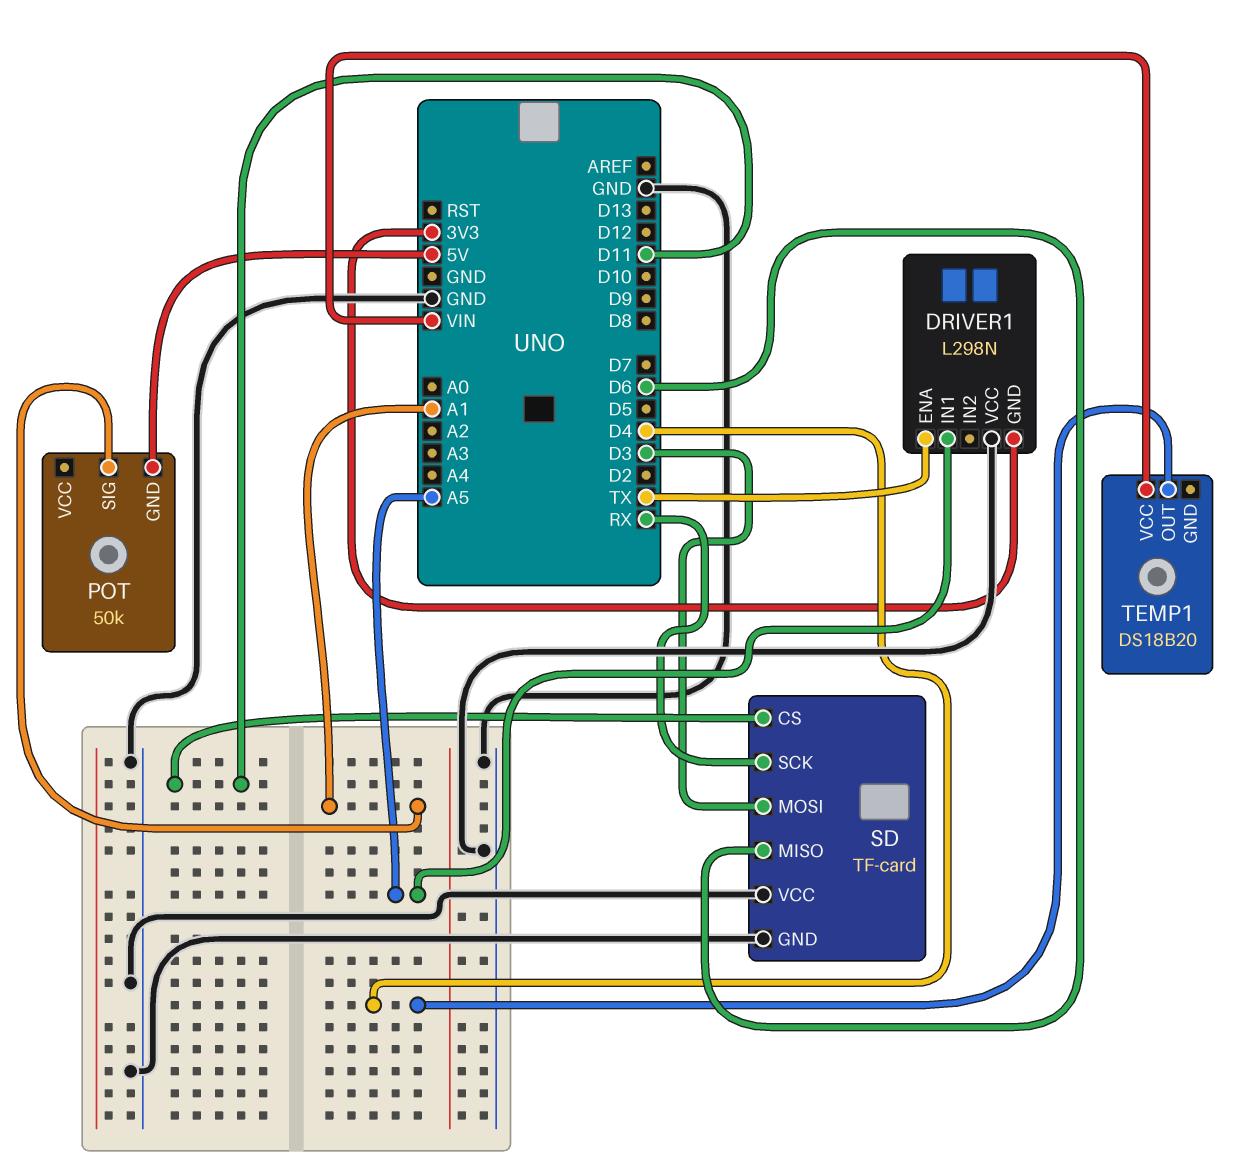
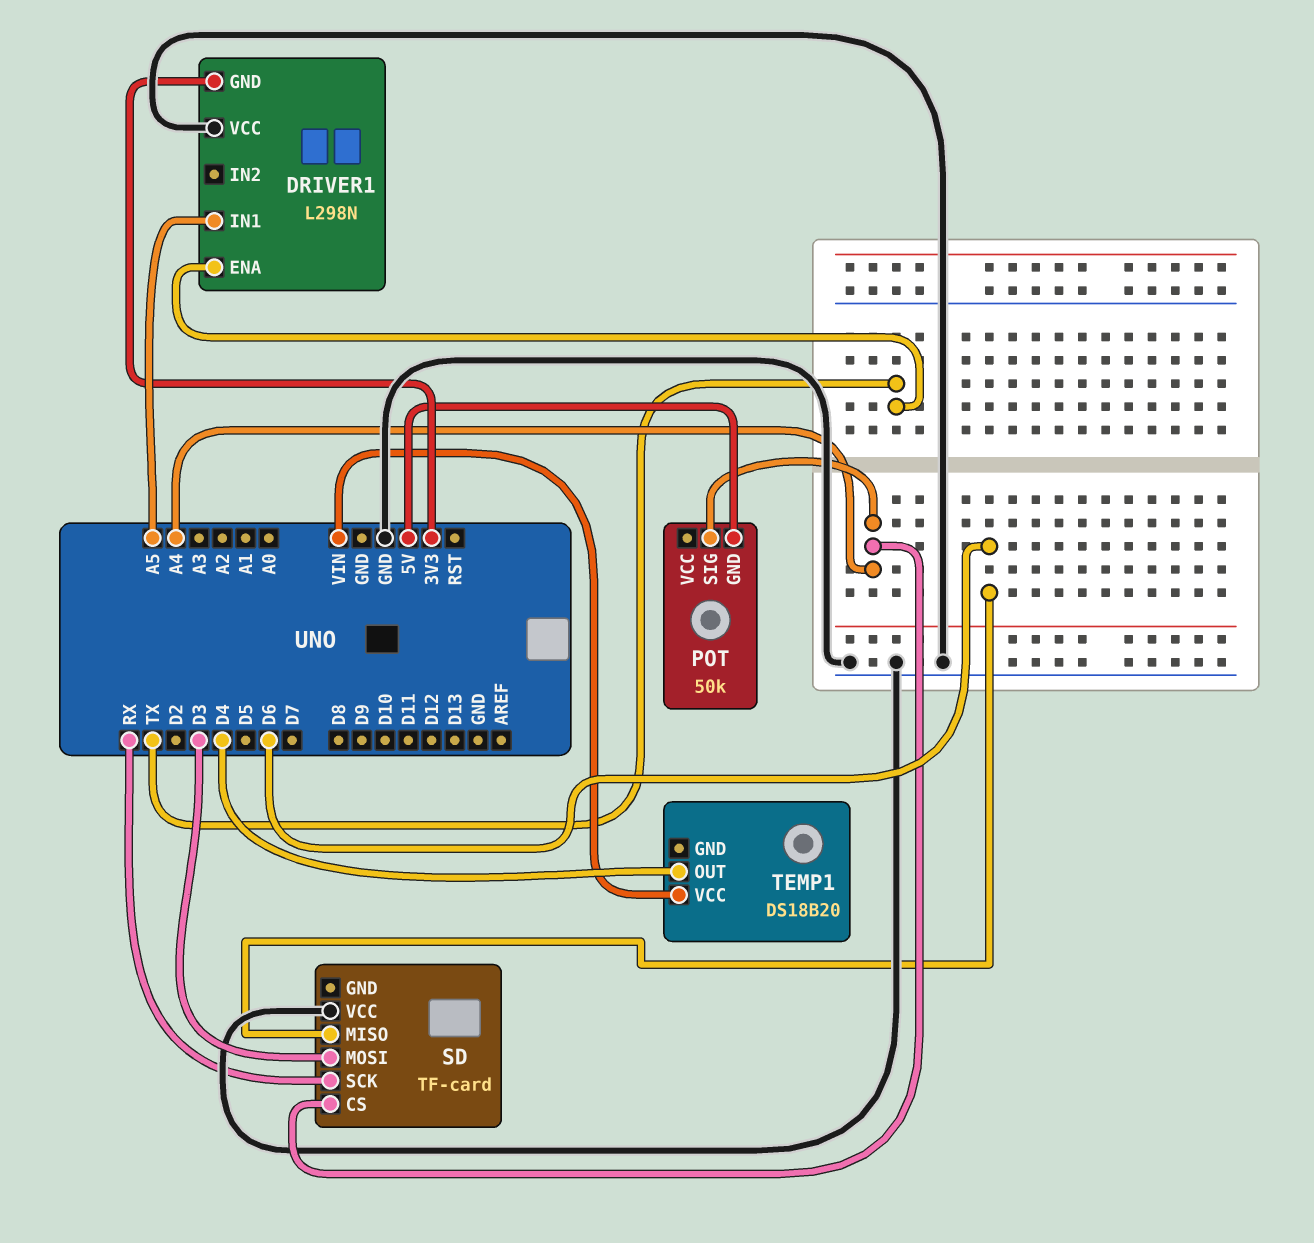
POT pin SIG: A1 -> A4
SD pin CS: D11 -> A4
SD pin GND: GND -> none

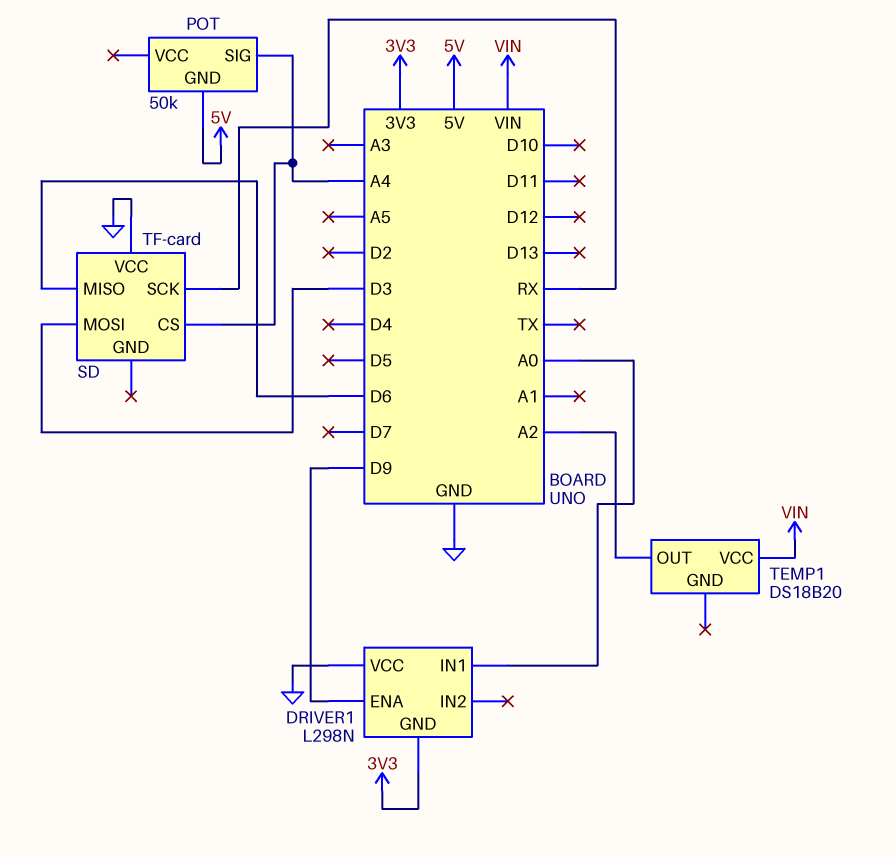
DRIVER1 pin ENA: TX -> D9
DRIVER1 pin IN1: A5 -> A0
TEMP1 pin OUT: D4 -> A2

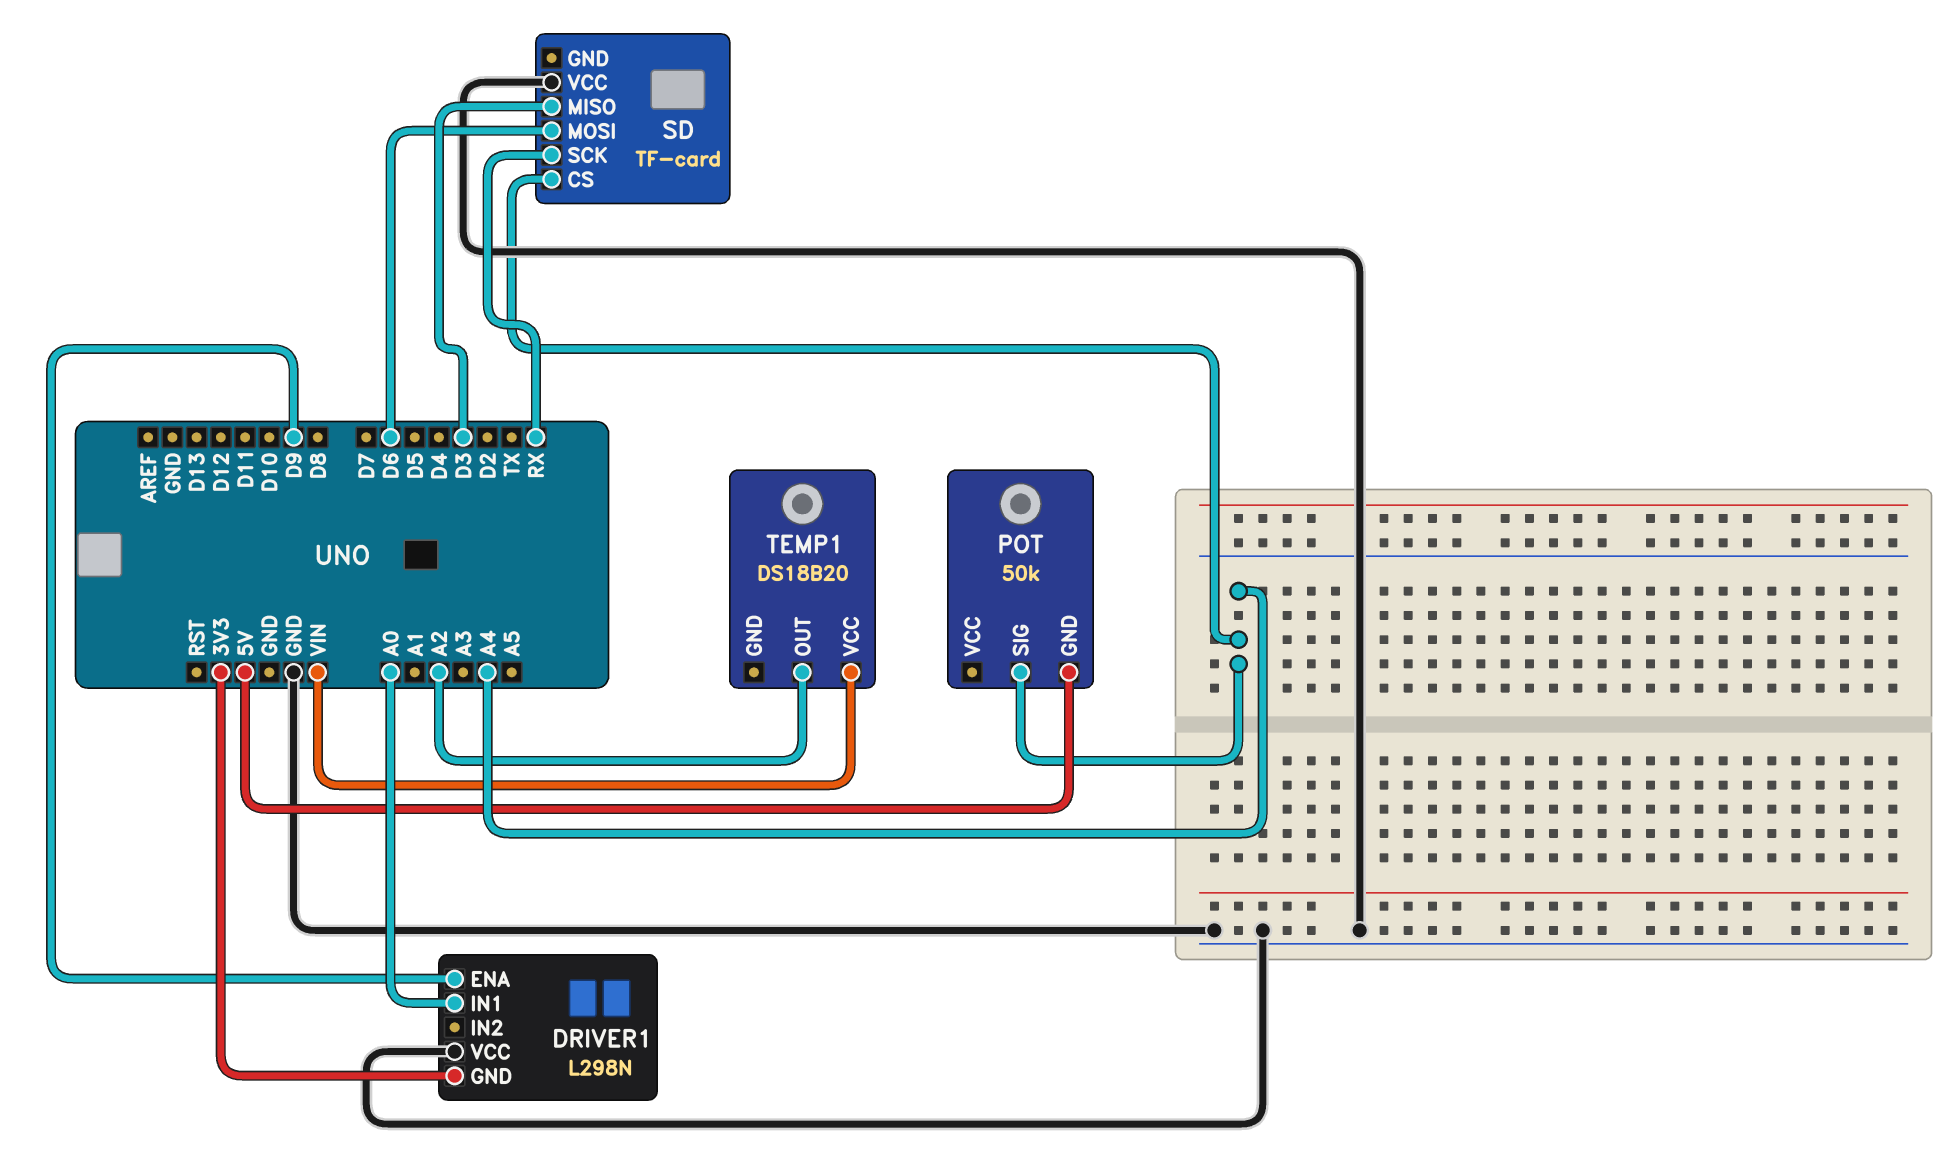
SD pin MISO: D6 -> D3
SD pin MOSI: D3 -> D6

